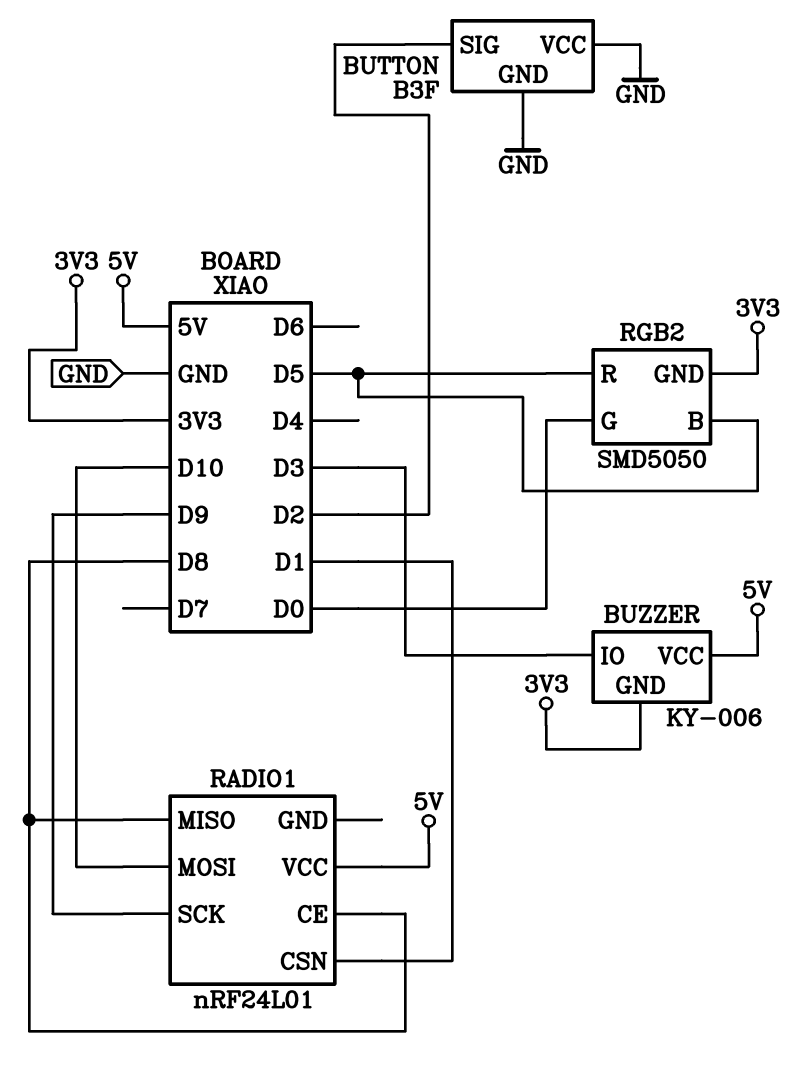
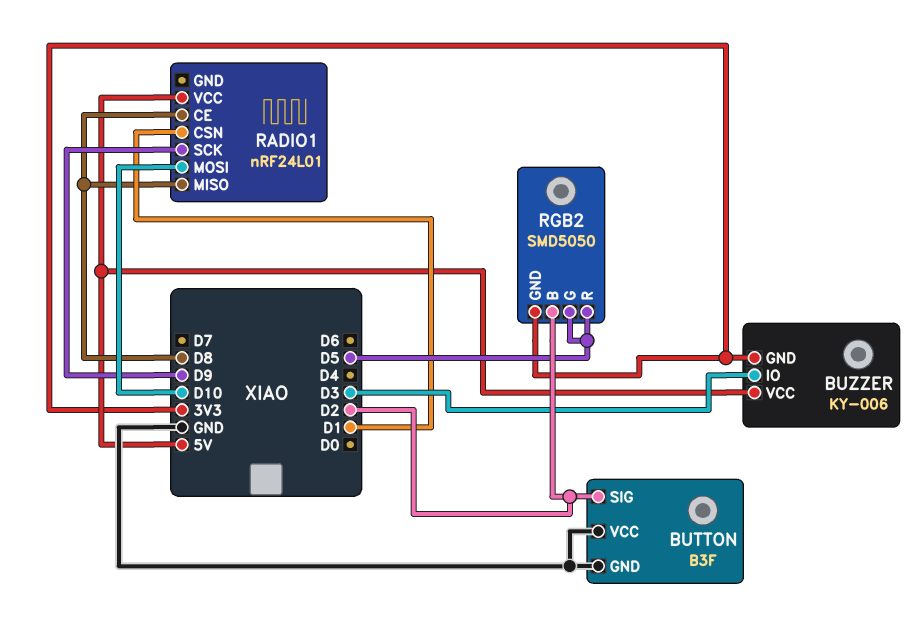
RGB2 pin B: D5 -> D2
RGB2 pin G: D0 -> D5

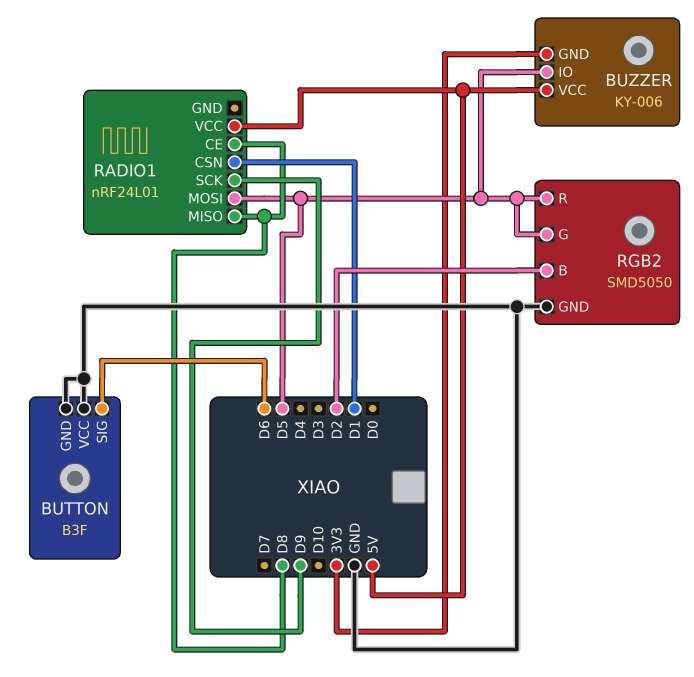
BUTTON pin SIG: D2 -> D6
BUZZER pin IO: D3 -> D5
RADIO1 pin MOSI: D10 -> D5
RGB2 pin GND: 3V3 -> GND

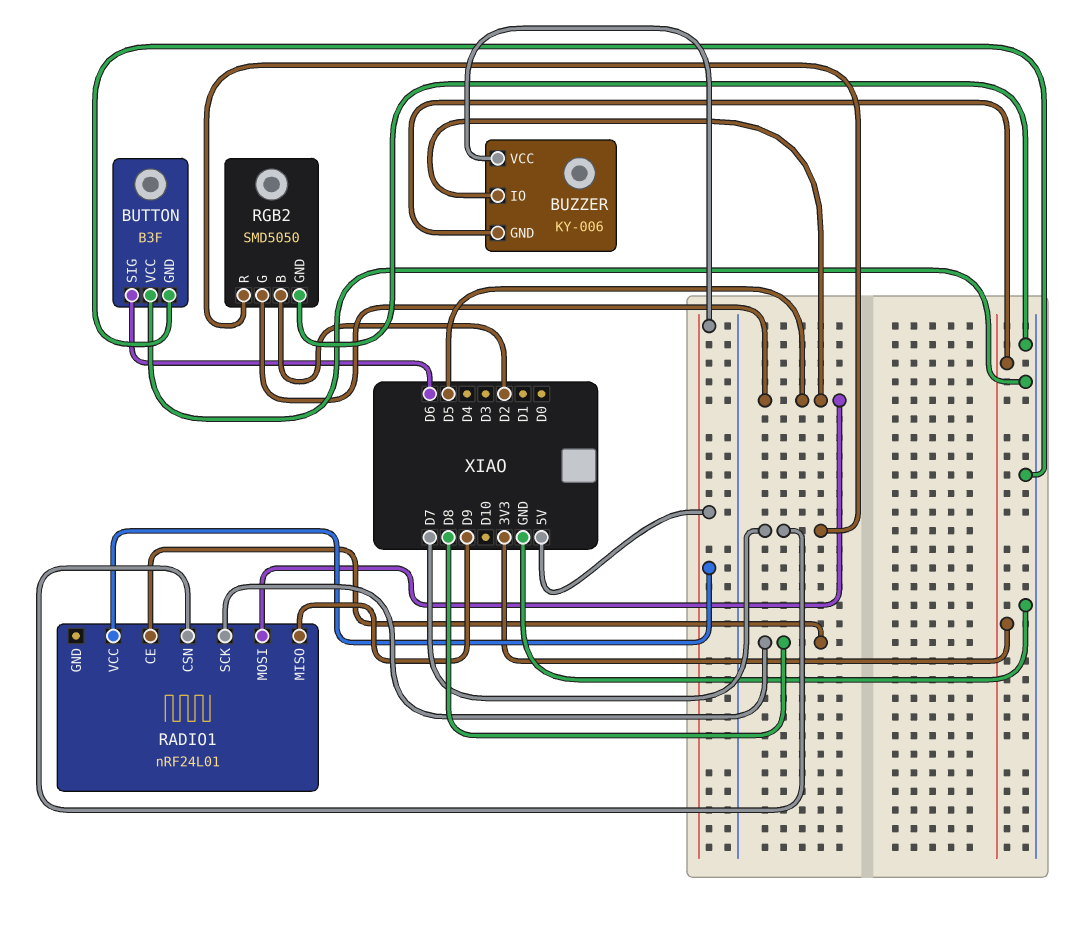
RADIO1 pin CSN: D1 -> D7
RADIO1 pin MISO: D8 -> D9
RADIO1 pin SCK: D9 -> D8
RGB2 pin R: D5 -> D7

